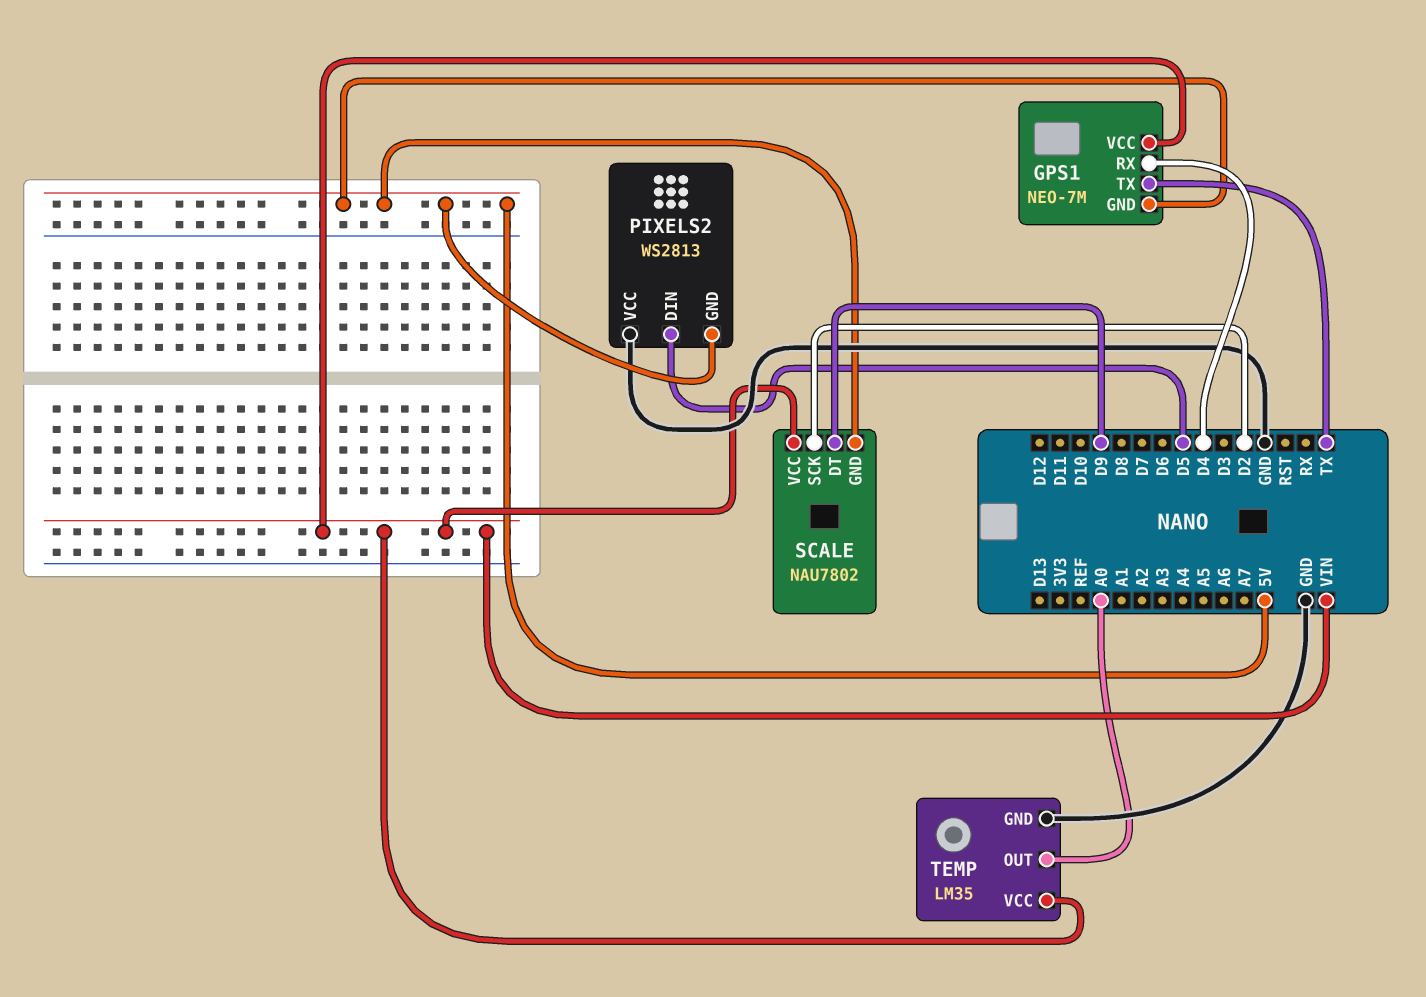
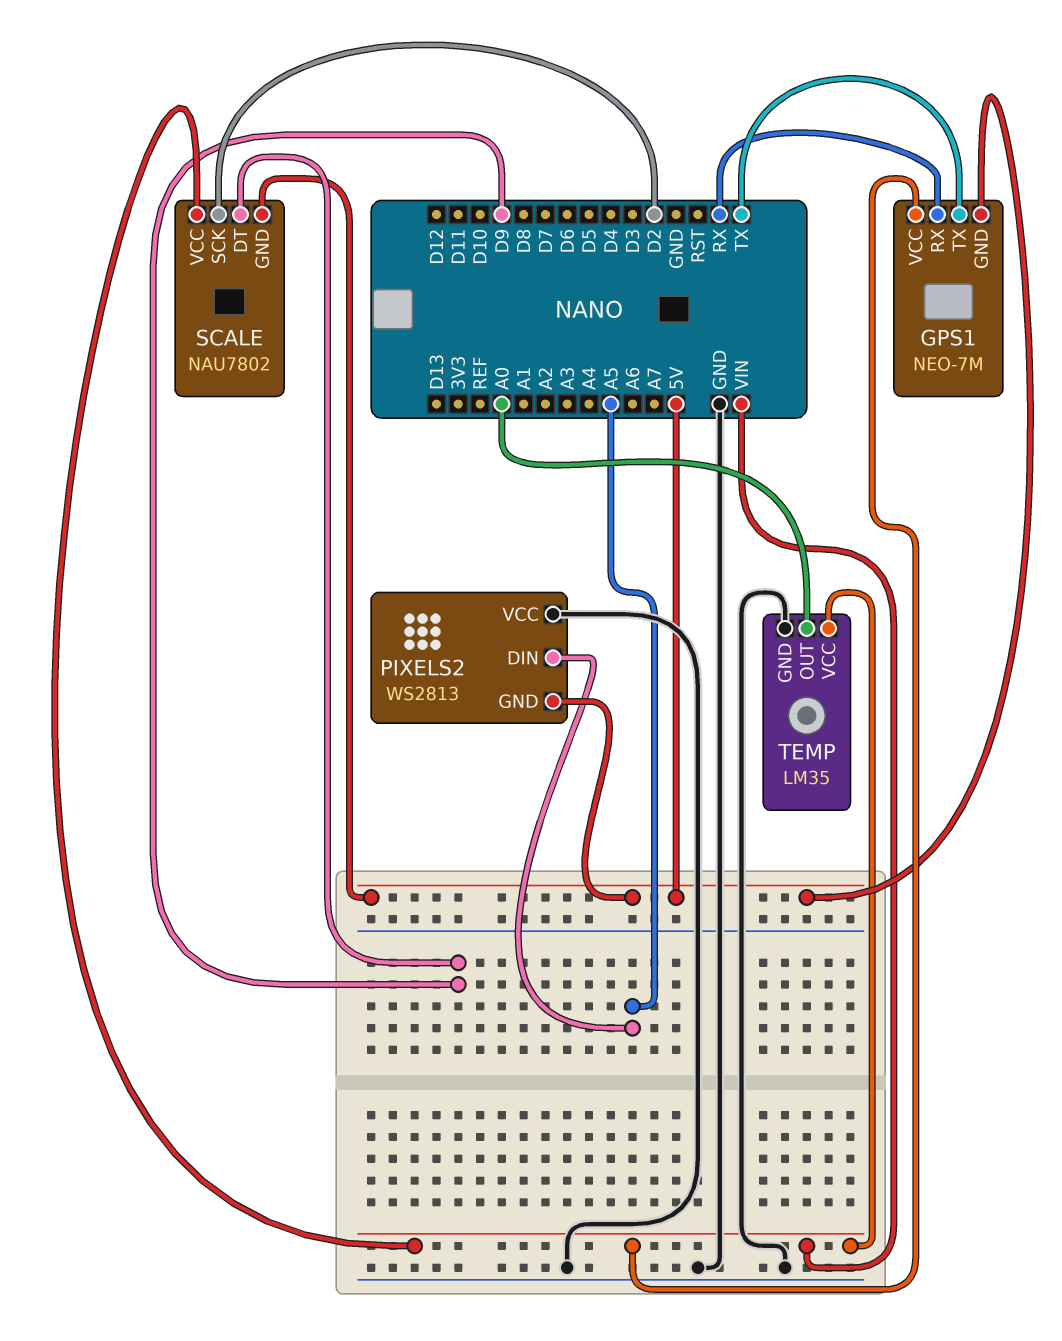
GPS1 pin RX: D4 -> RX
PIXELS2 pin DIN: D5 -> A5

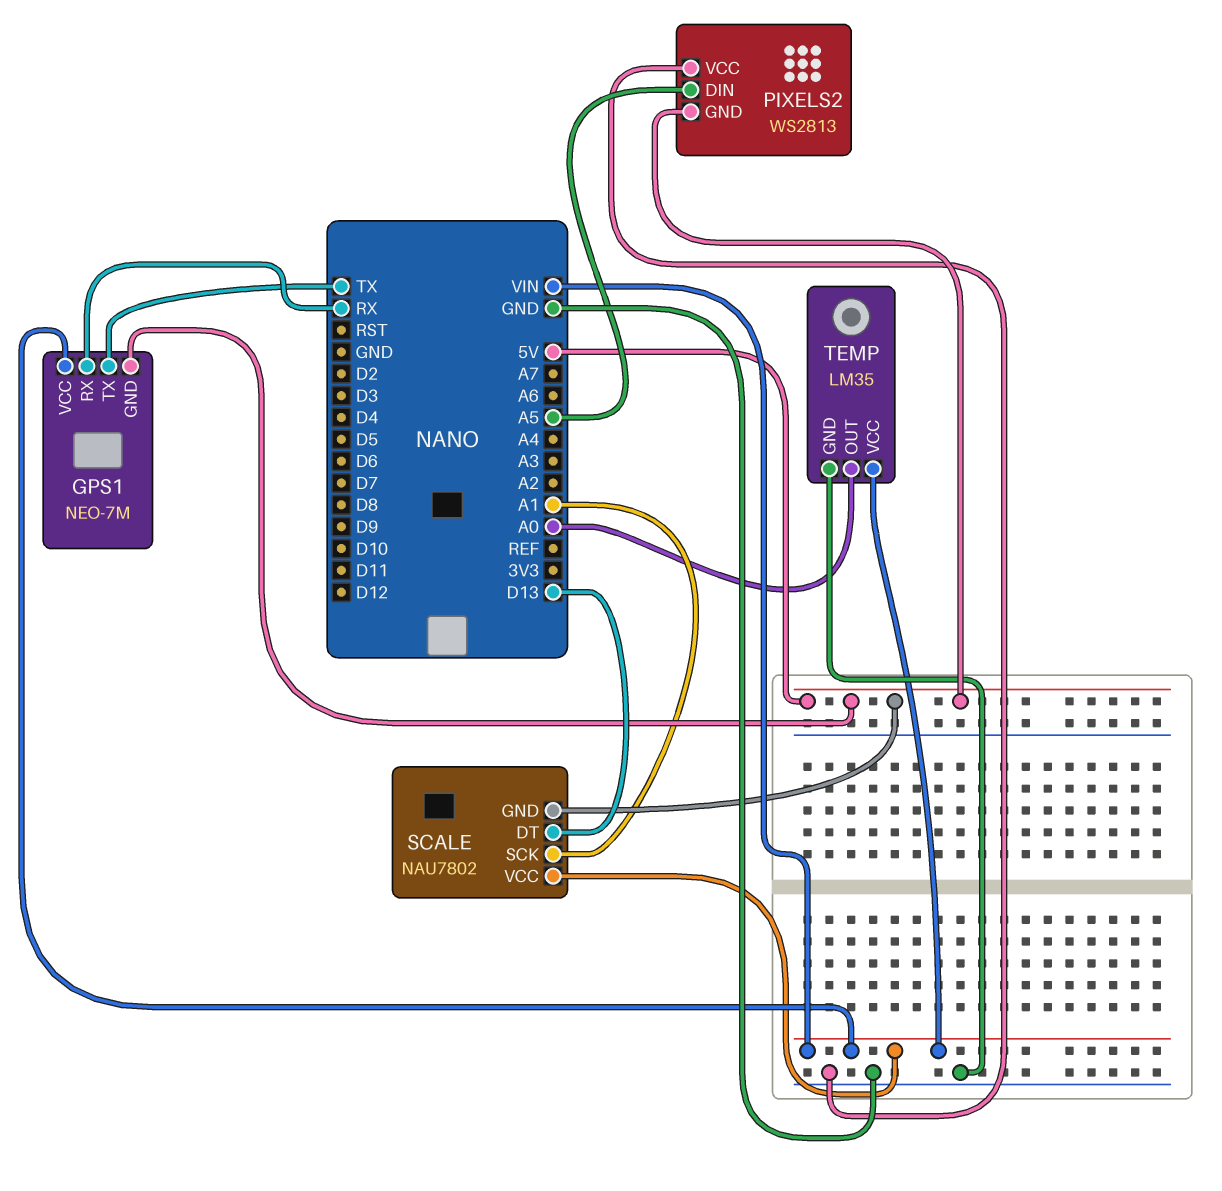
SCALE pin DT: D9 -> D13
SCALE pin SCK: D2 -> A1

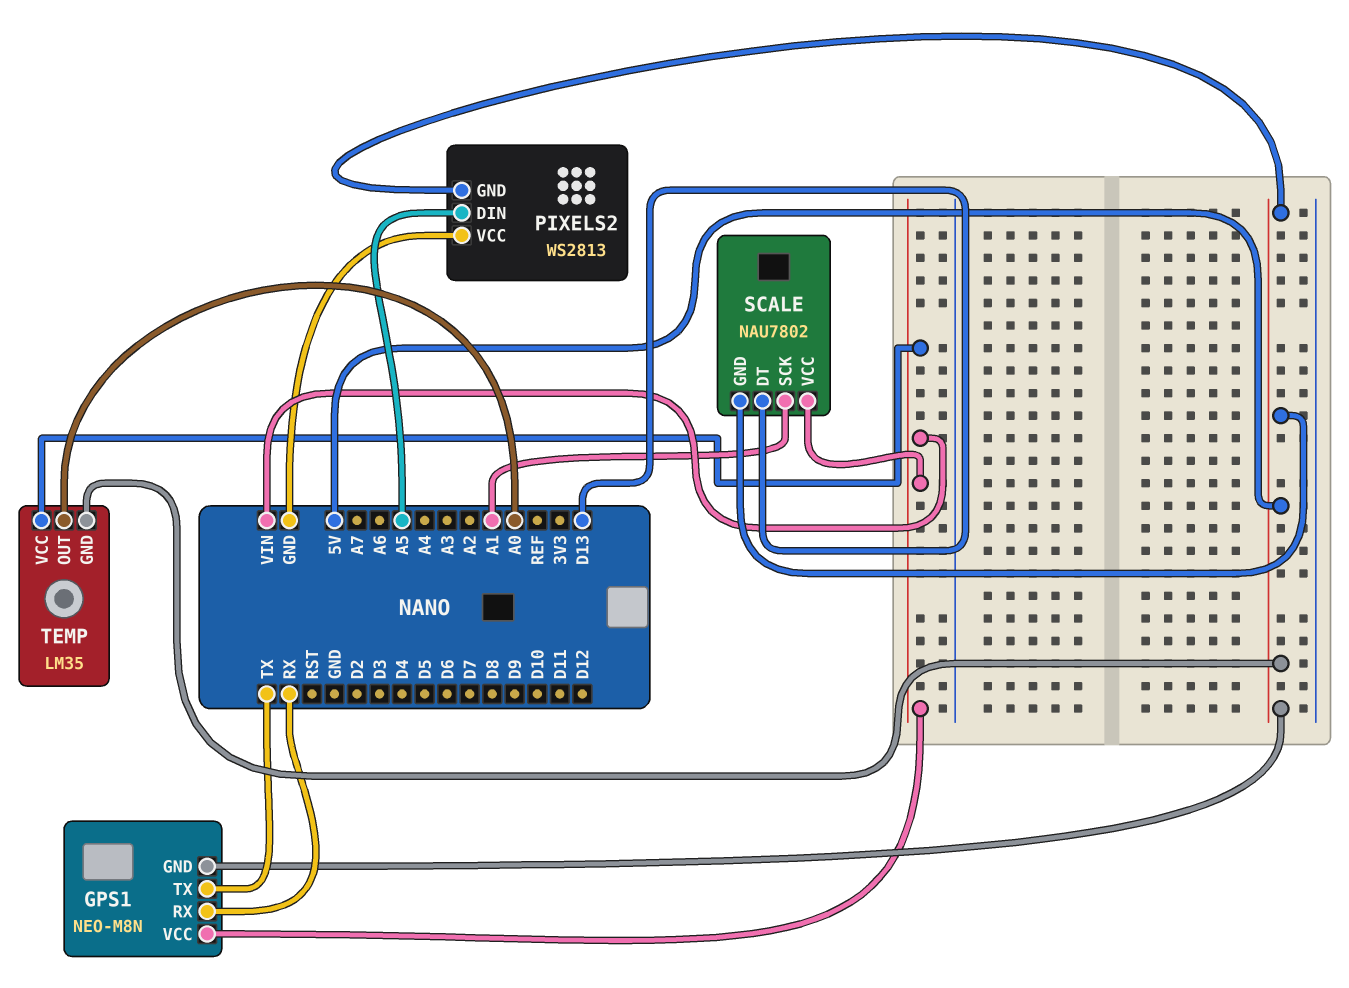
GPS1: NEO-7M -> NEO-M8N
TEMP pin GND: GND -> 5V

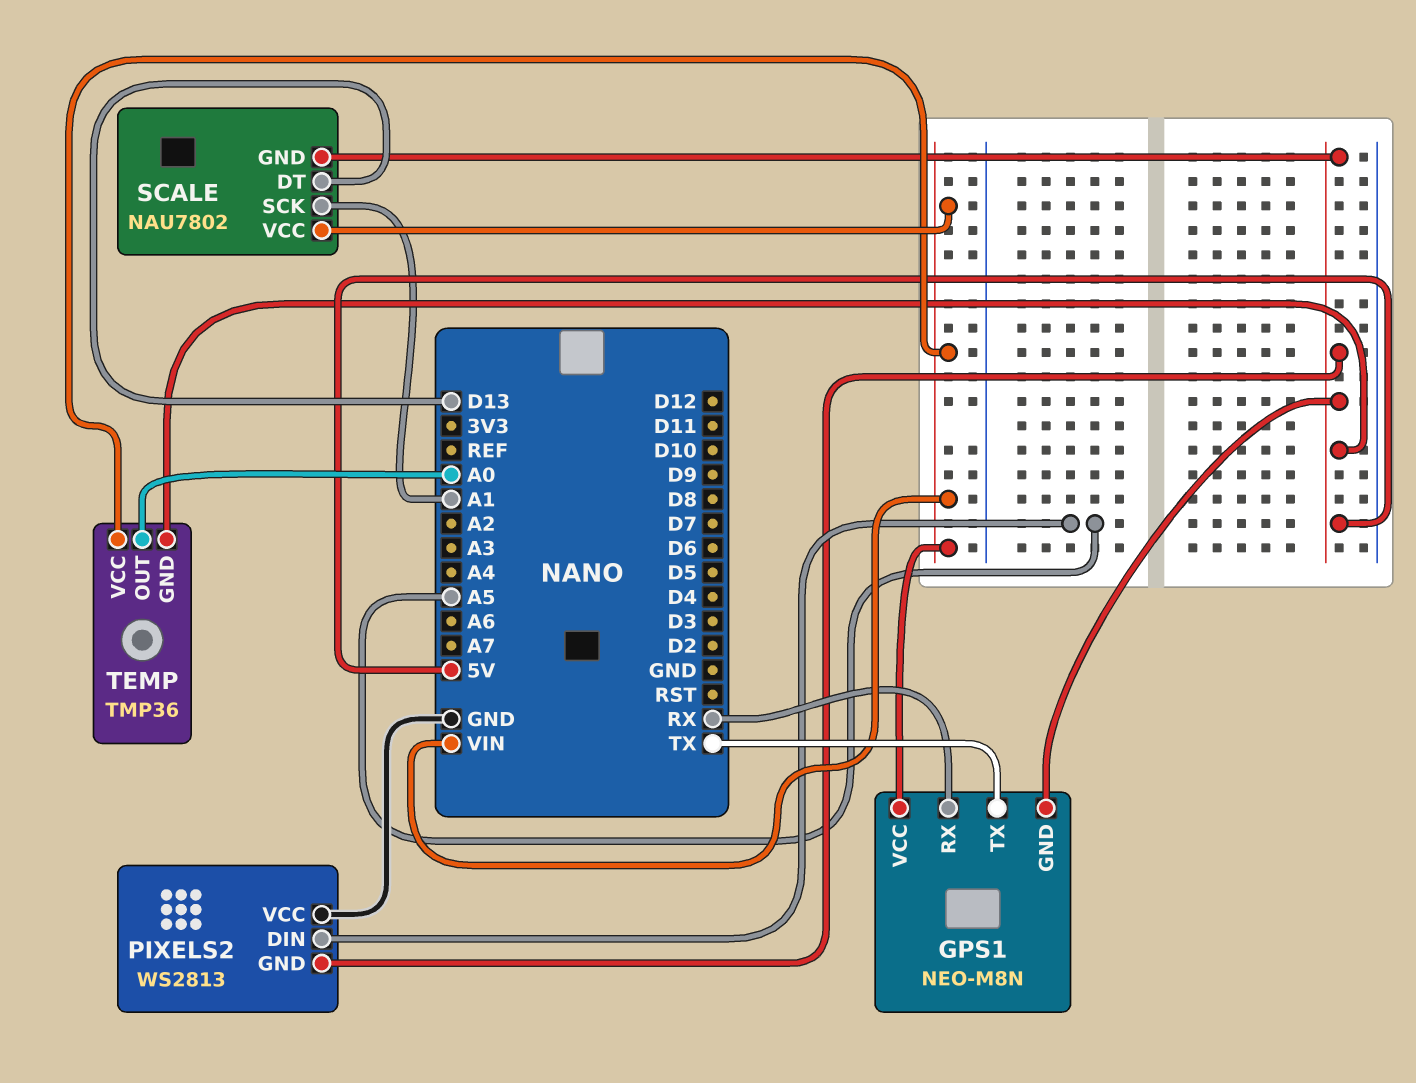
TEMP: LM35 -> TMP36

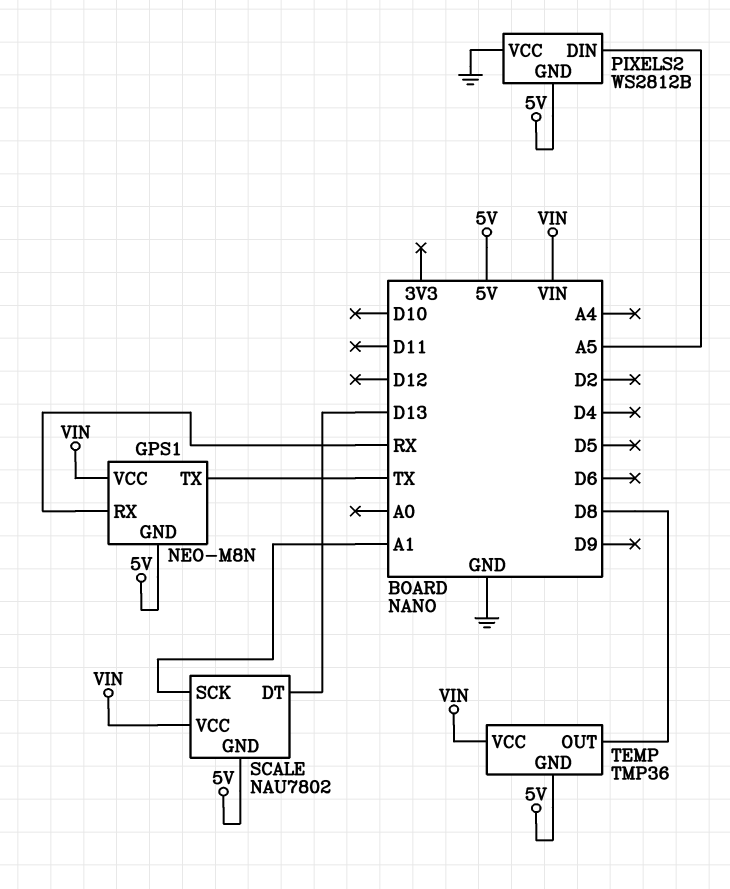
PIXELS2: WS2813 -> WS2812B
TEMP pin OUT: A0 -> D8

